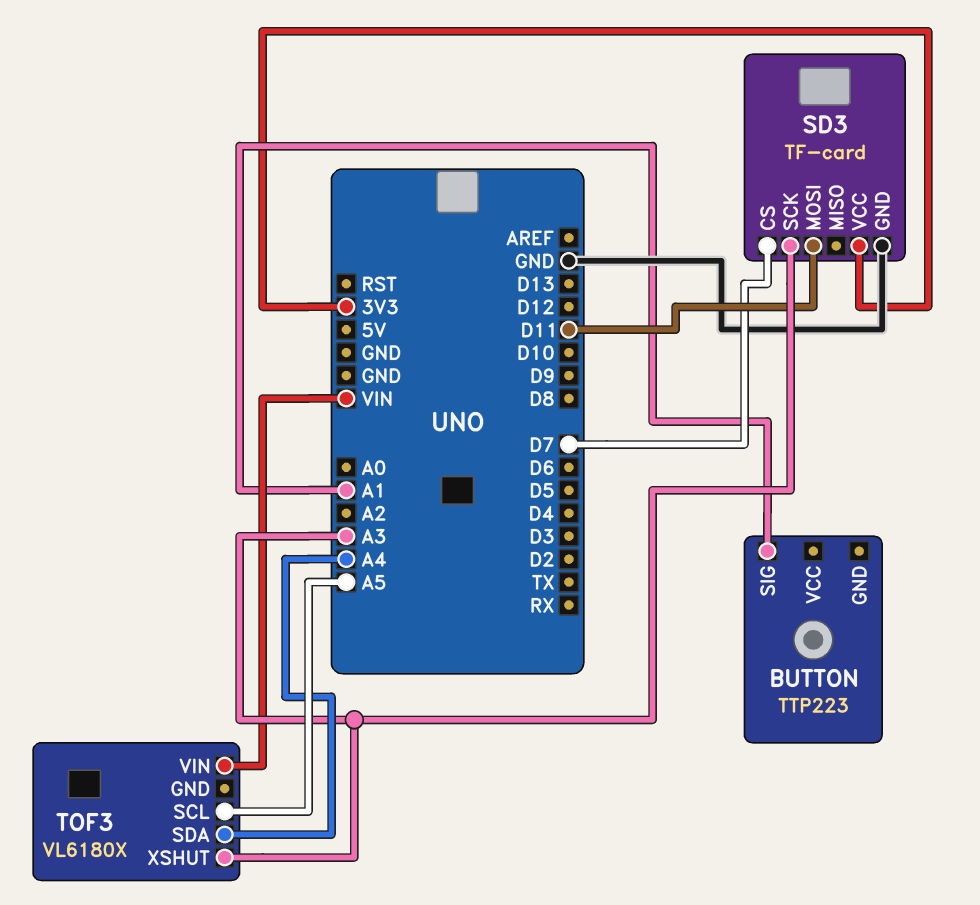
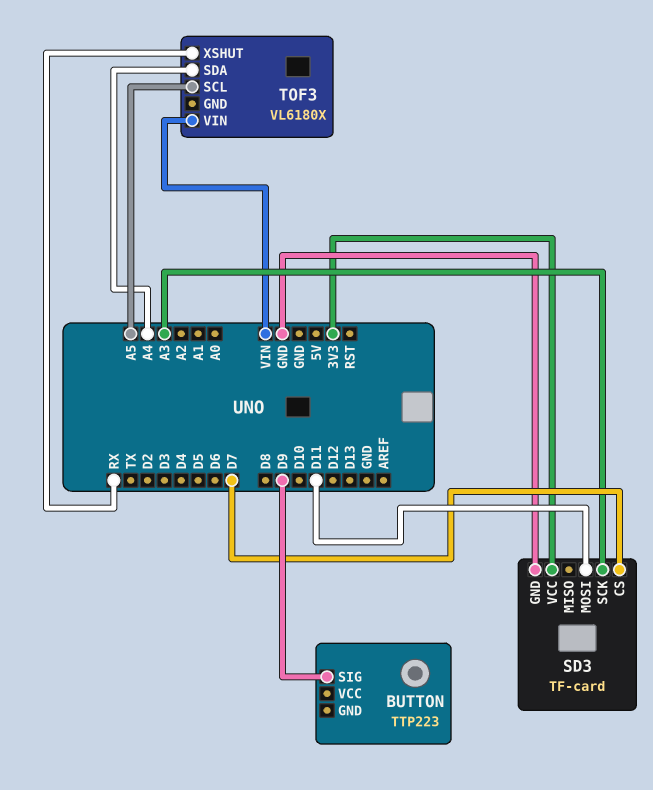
BUTTON pin SIG: A1 -> D9
TOF3 pin XSHUT: A3 -> RX

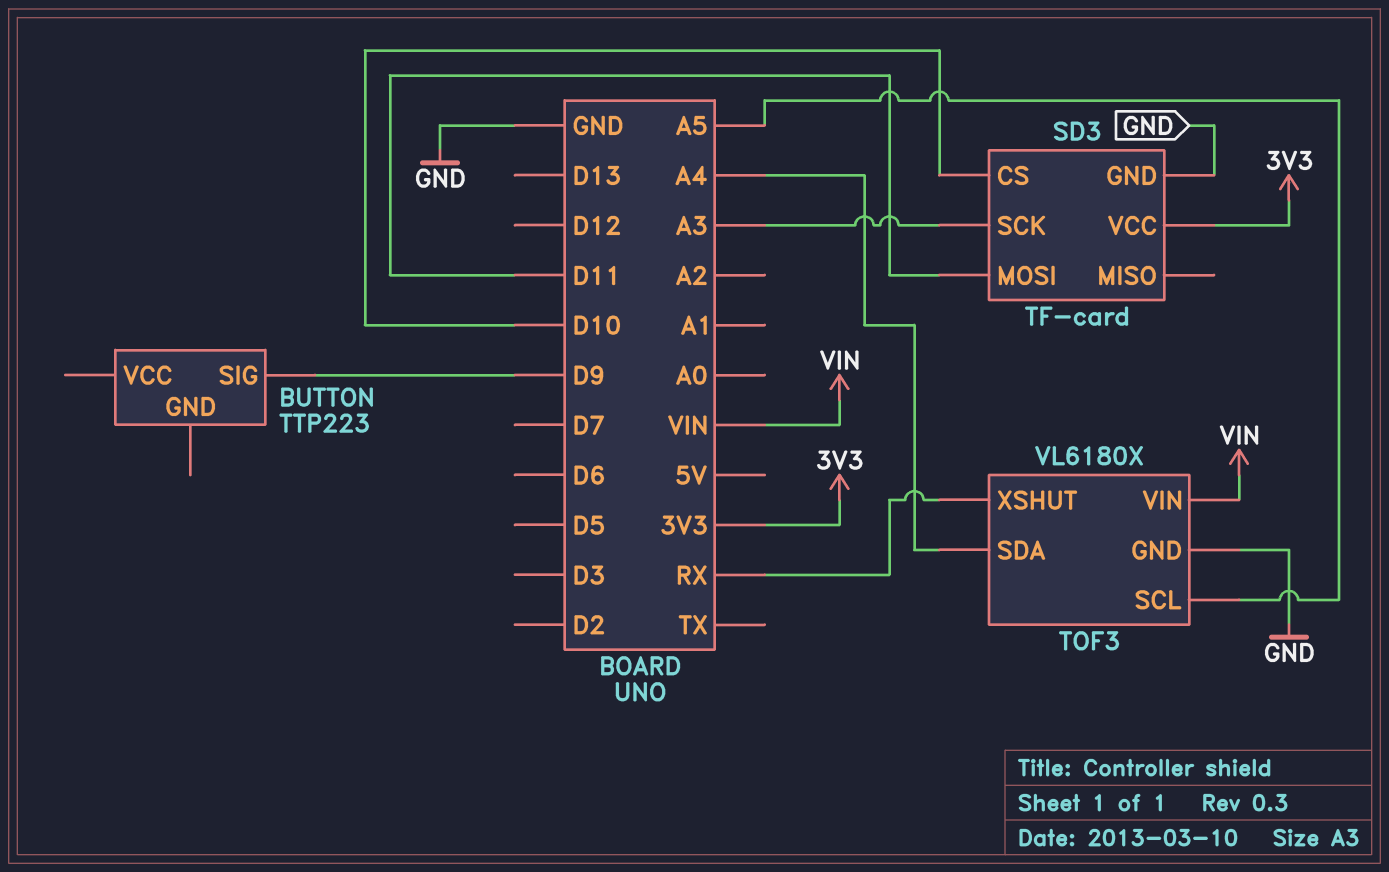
SD3 pin CS: D7 -> D10
TOF3 pin GND: none -> GND

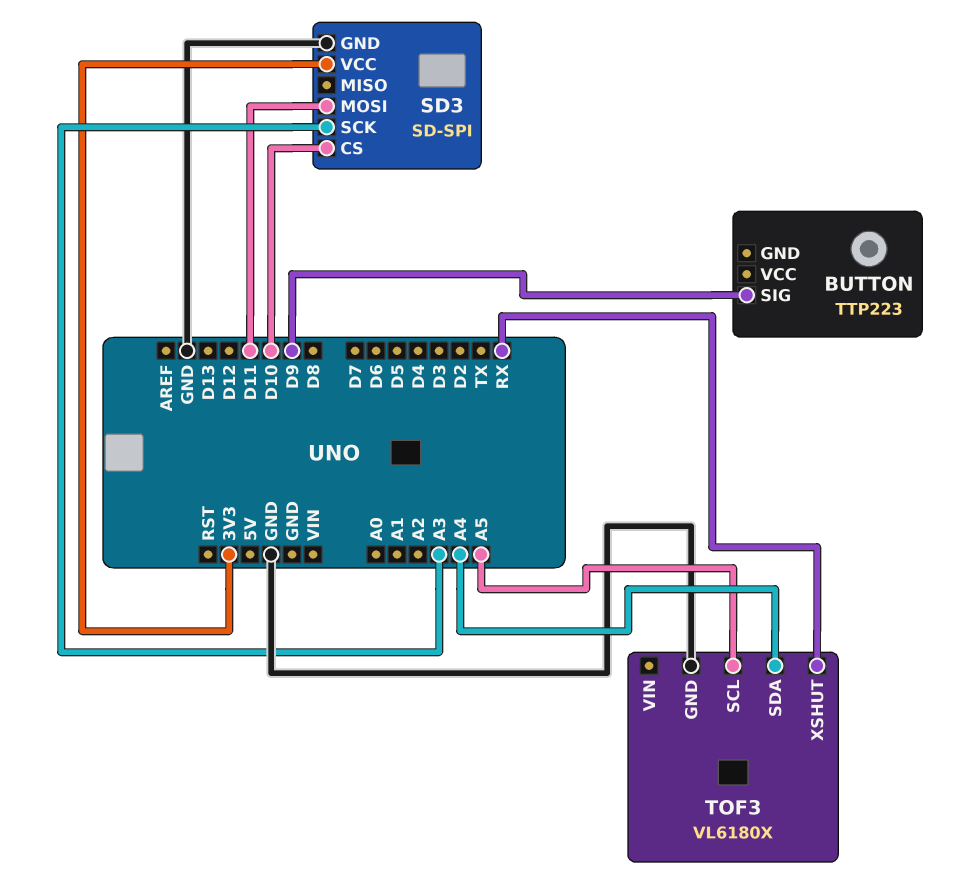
SD3: TF-card -> SD-SPI
TOF3 pin VIN: VIN -> none

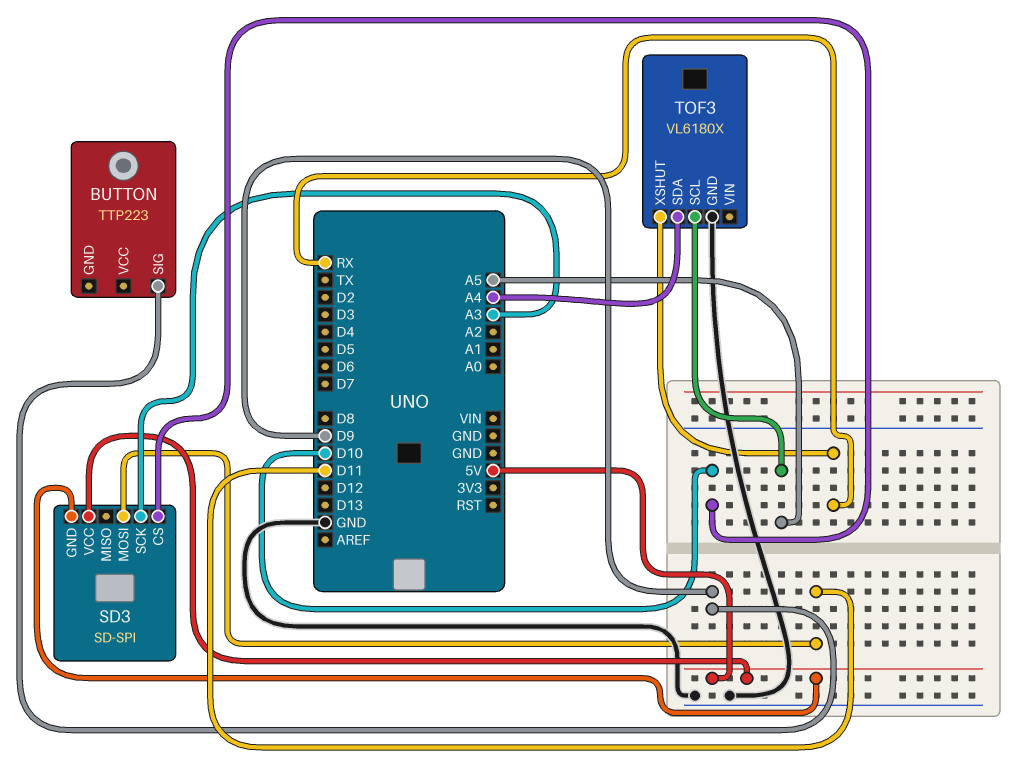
SD3 pin GND: GND -> 5V
SD3 pin VCC: 3V3 -> 5V

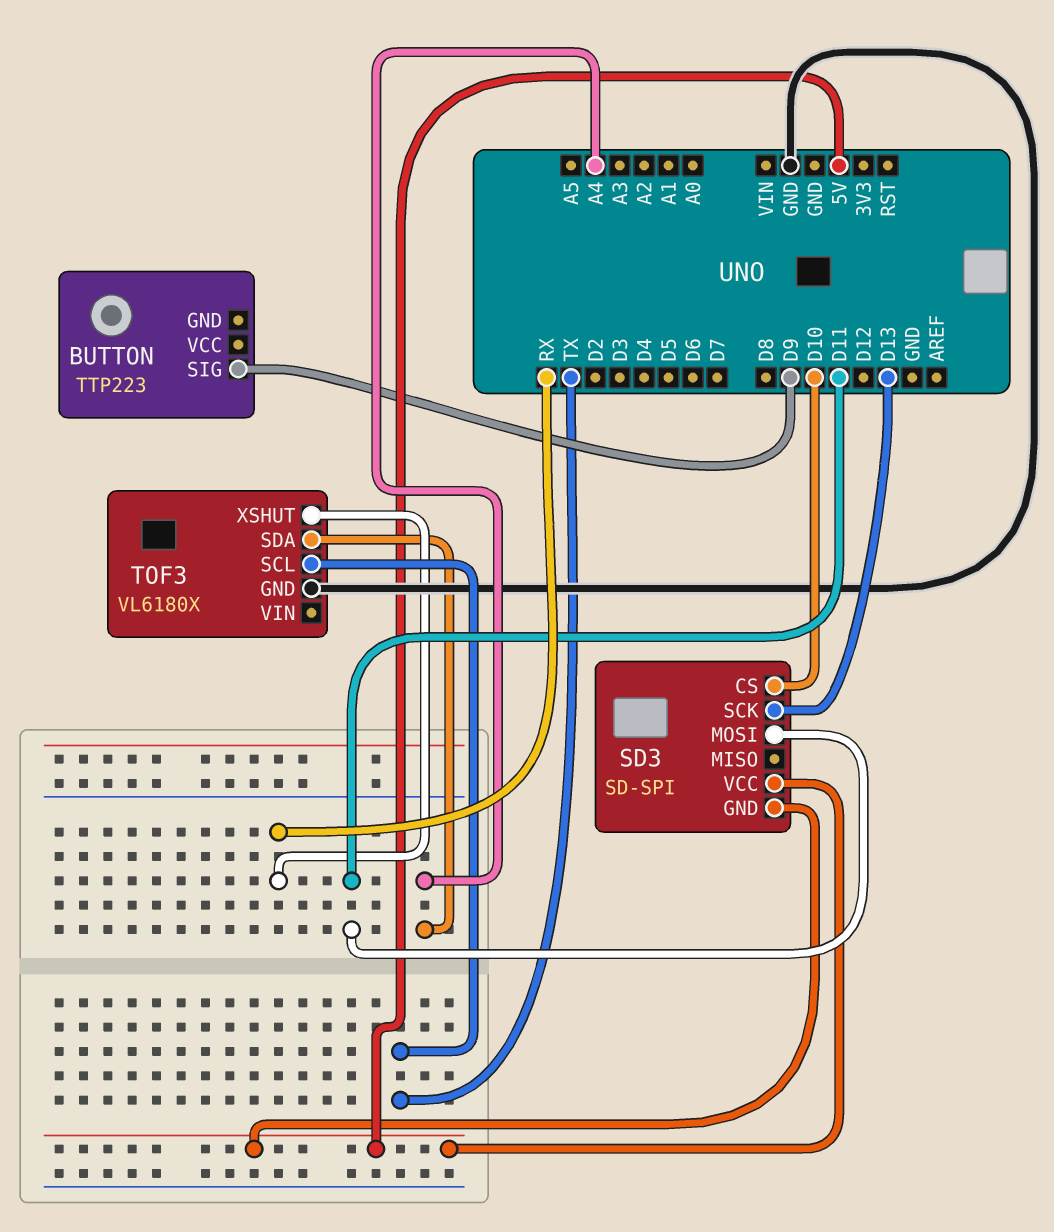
SD3 pin SCK: A3 -> D13
TOF3 pin SCL: A5 -> TX

